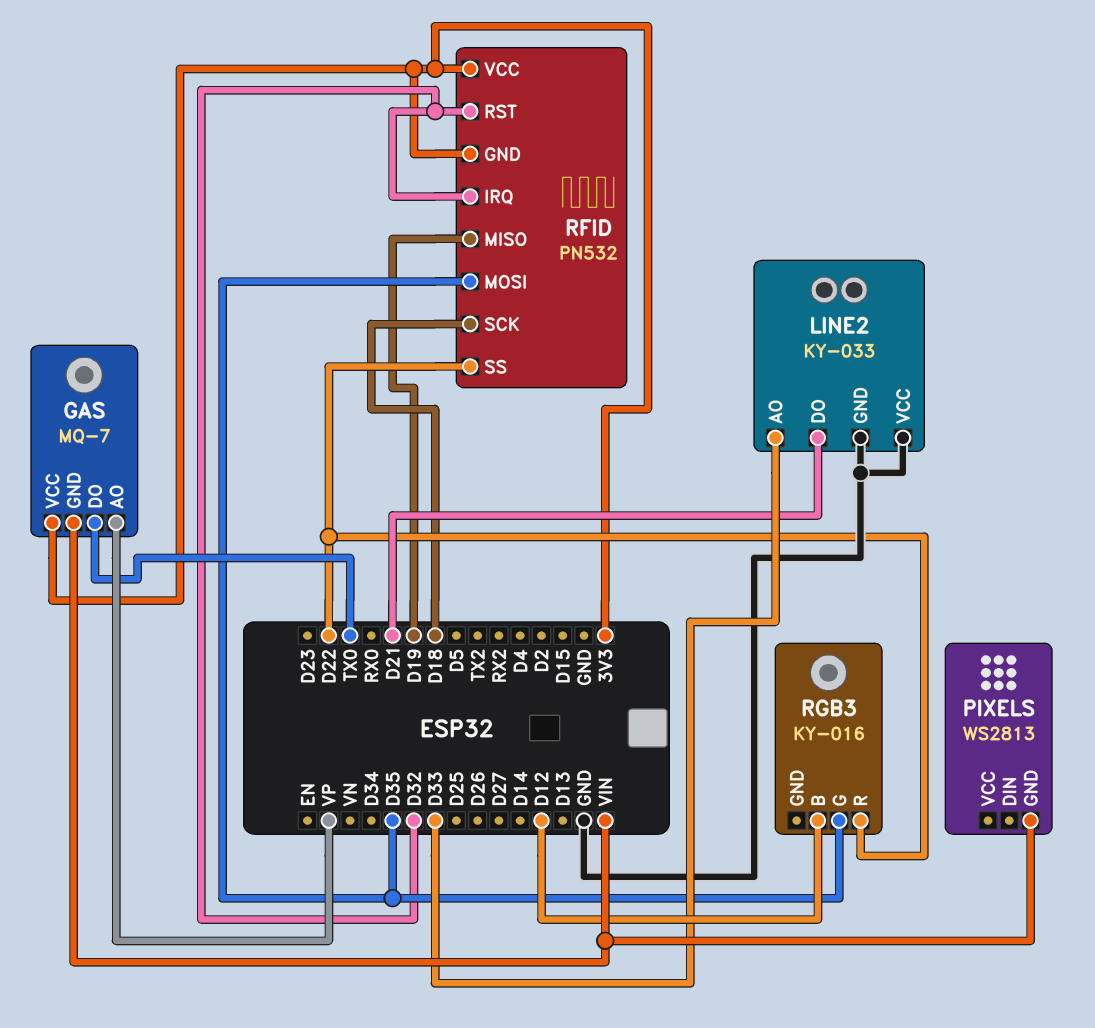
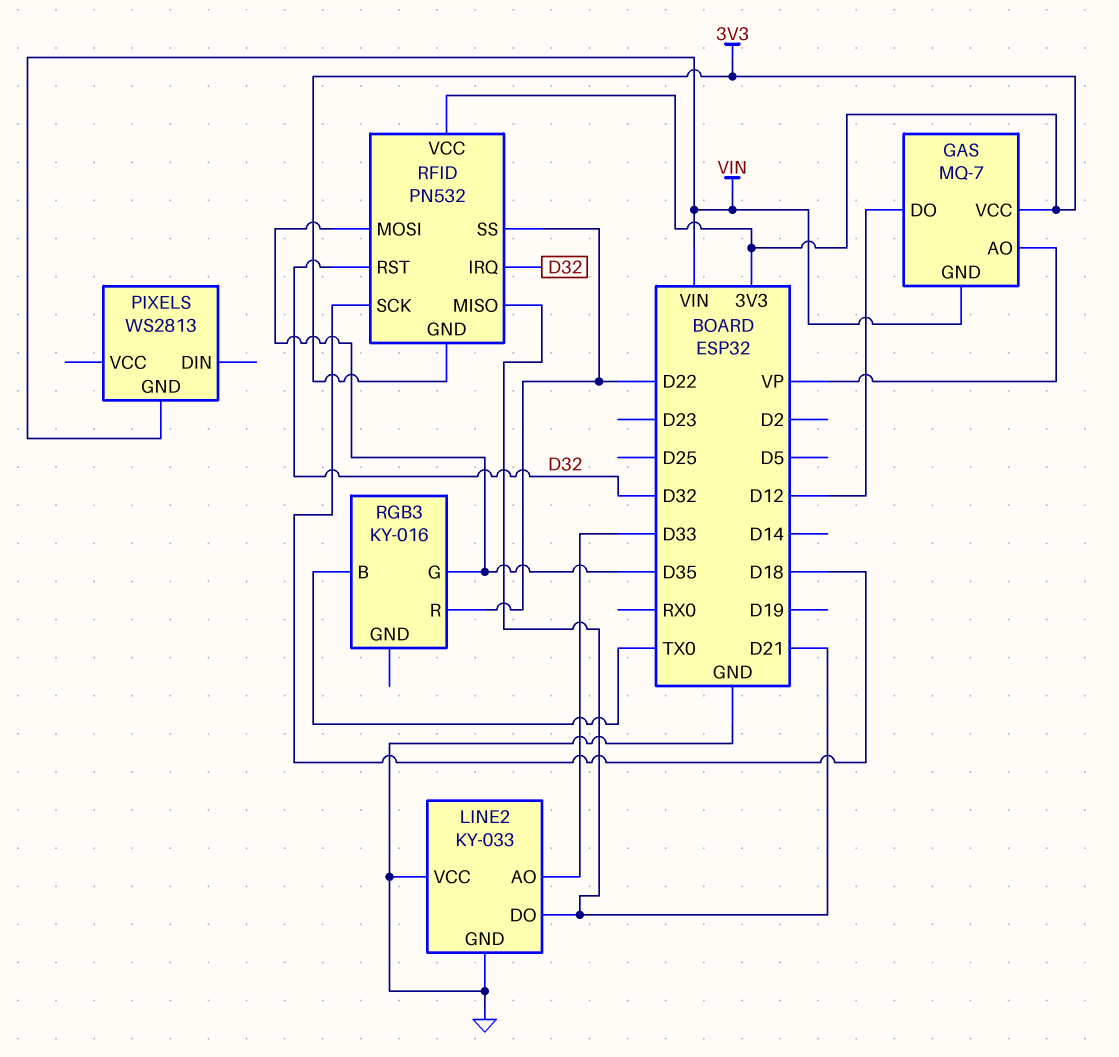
GAS pin DO: TX0 -> D12
RFID pin MISO: D19 -> D21
RGB3 pin B: D12 -> TX0

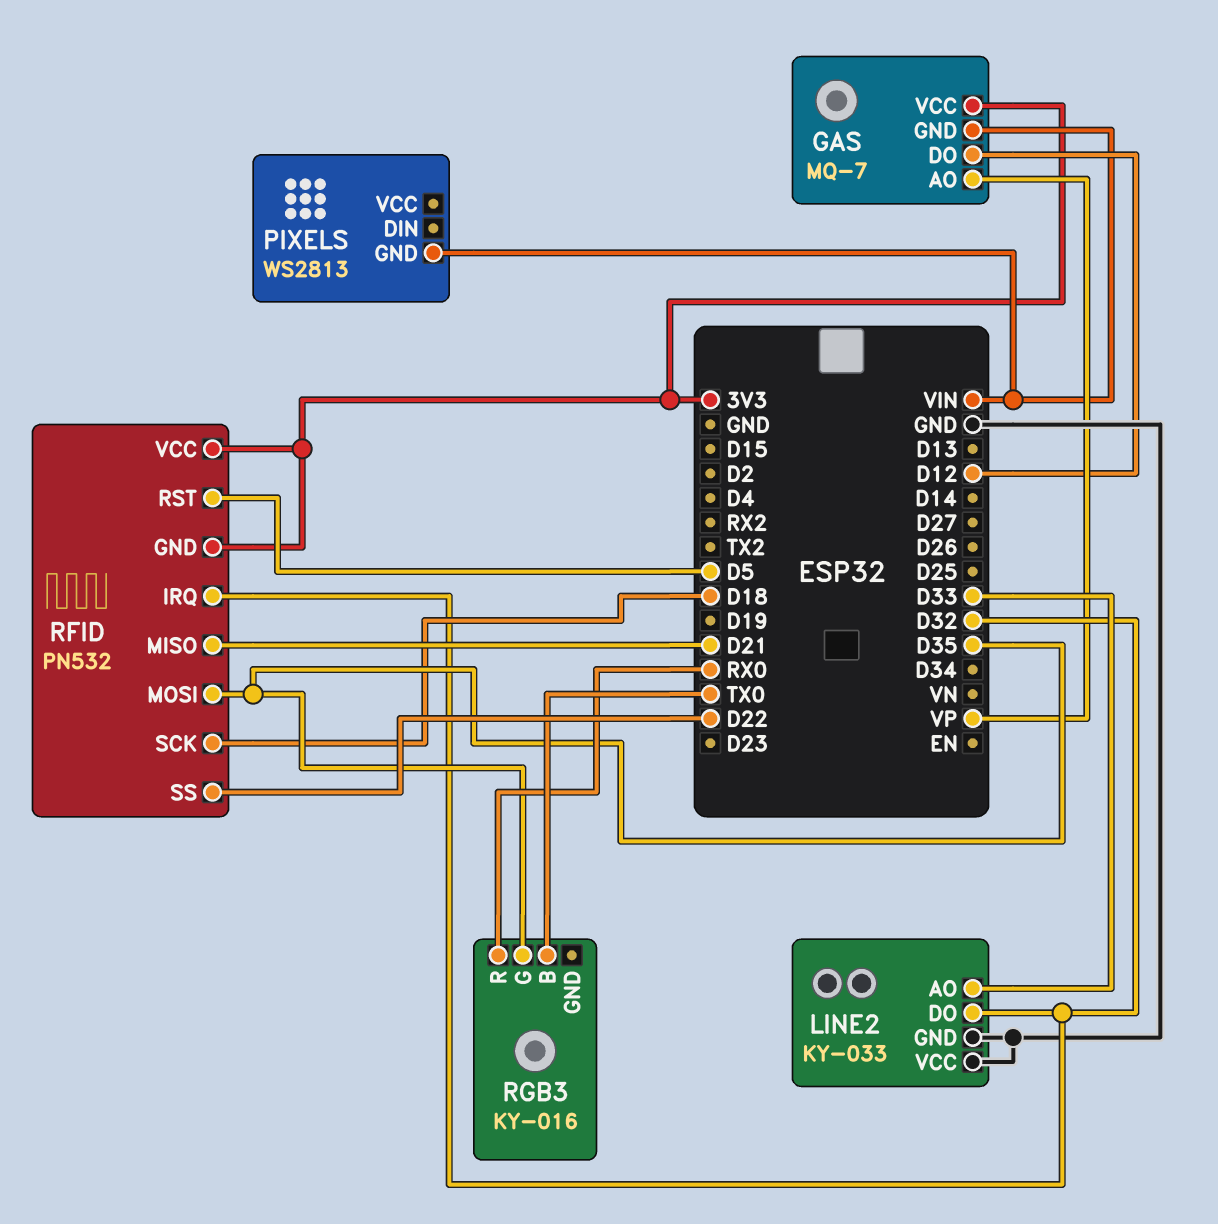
LINE2 pin DO: D21 -> D32
RFID pin RST: D32 -> D5
RGB3 pin R: D22 -> RX0

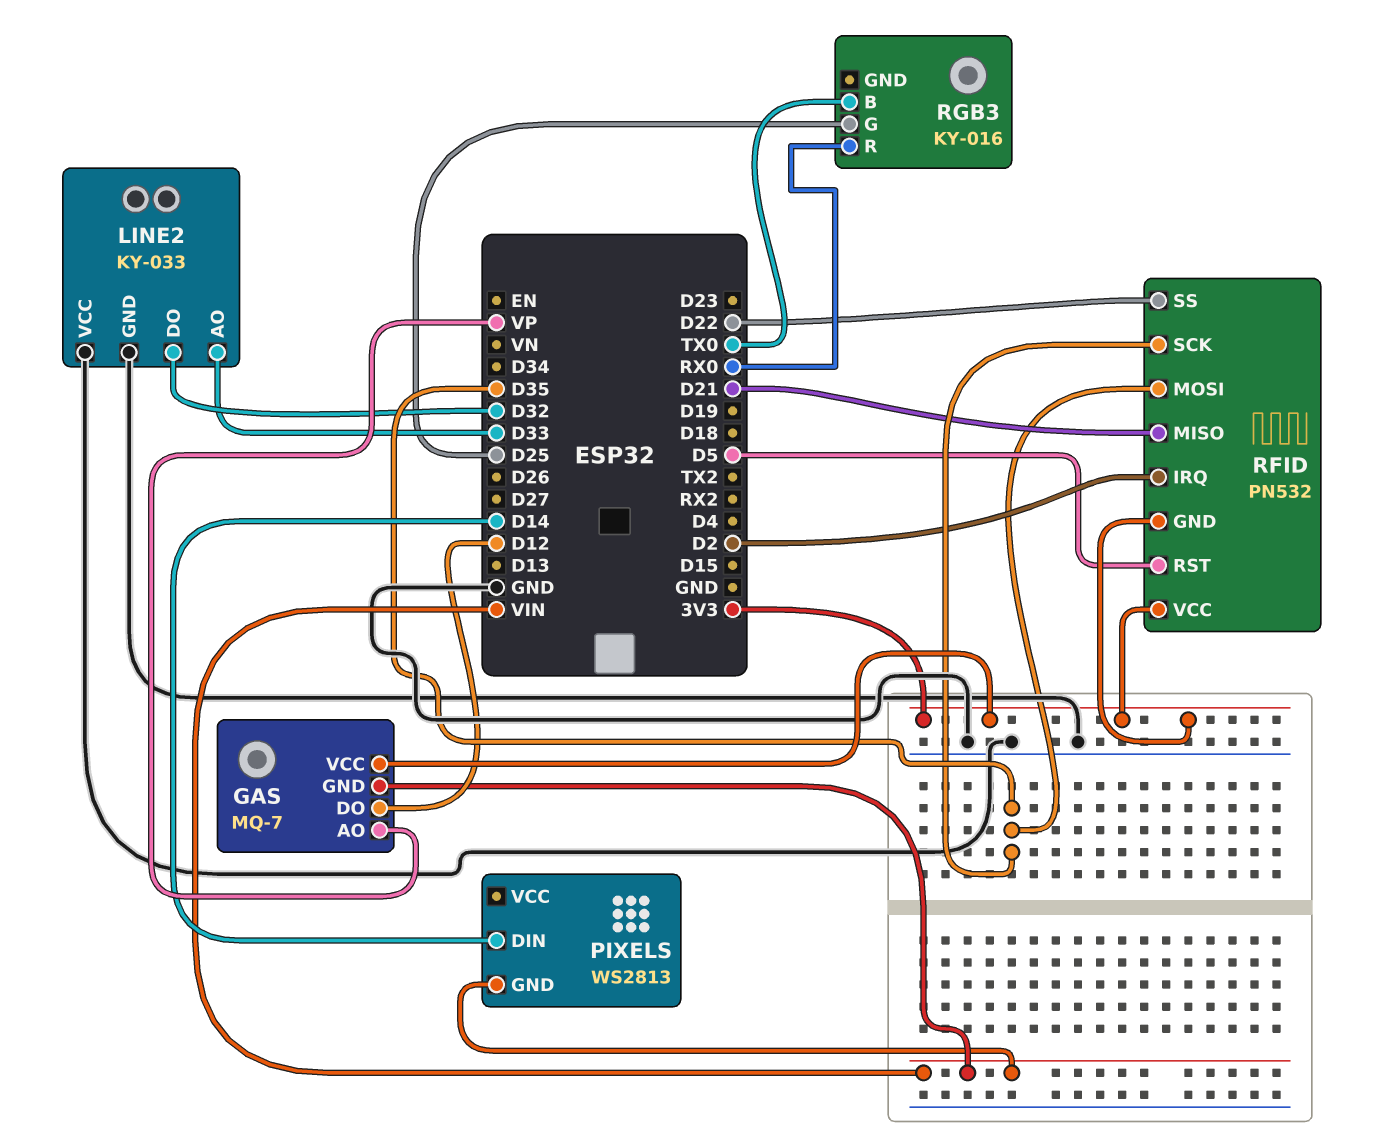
PIXELS pin DIN: none -> D14
RFID pin IRQ: D32 -> D2
RFID pin SCK: D18 -> D35
RGB3 pin G: D35 -> D25

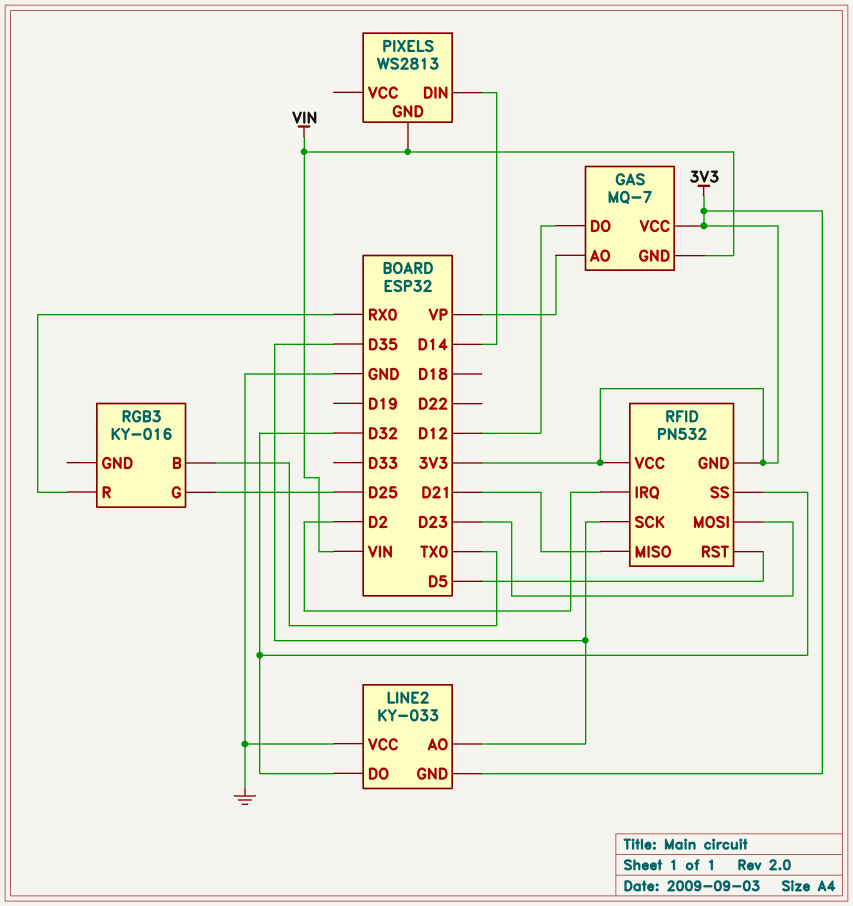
LINE2 pin AO: D33 -> D35
LINE2 pin GND: GND -> 3V3
RFID pin MOSI: D35 -> D23
RFID pin SS: D22 -> D32

